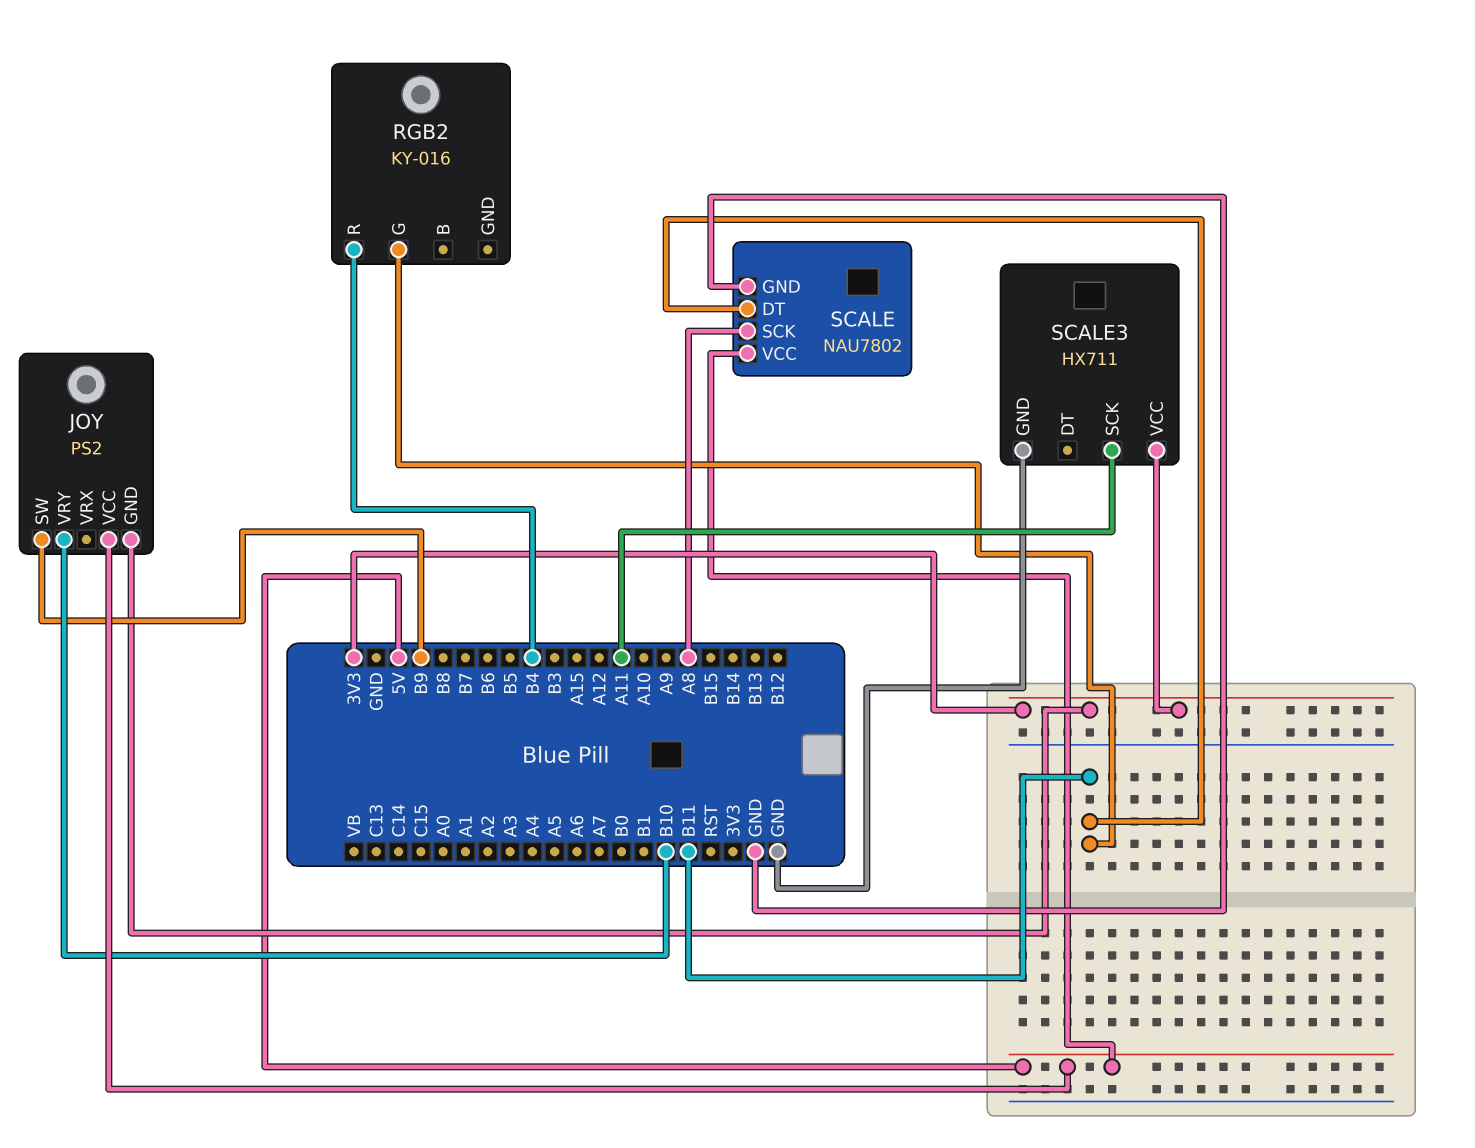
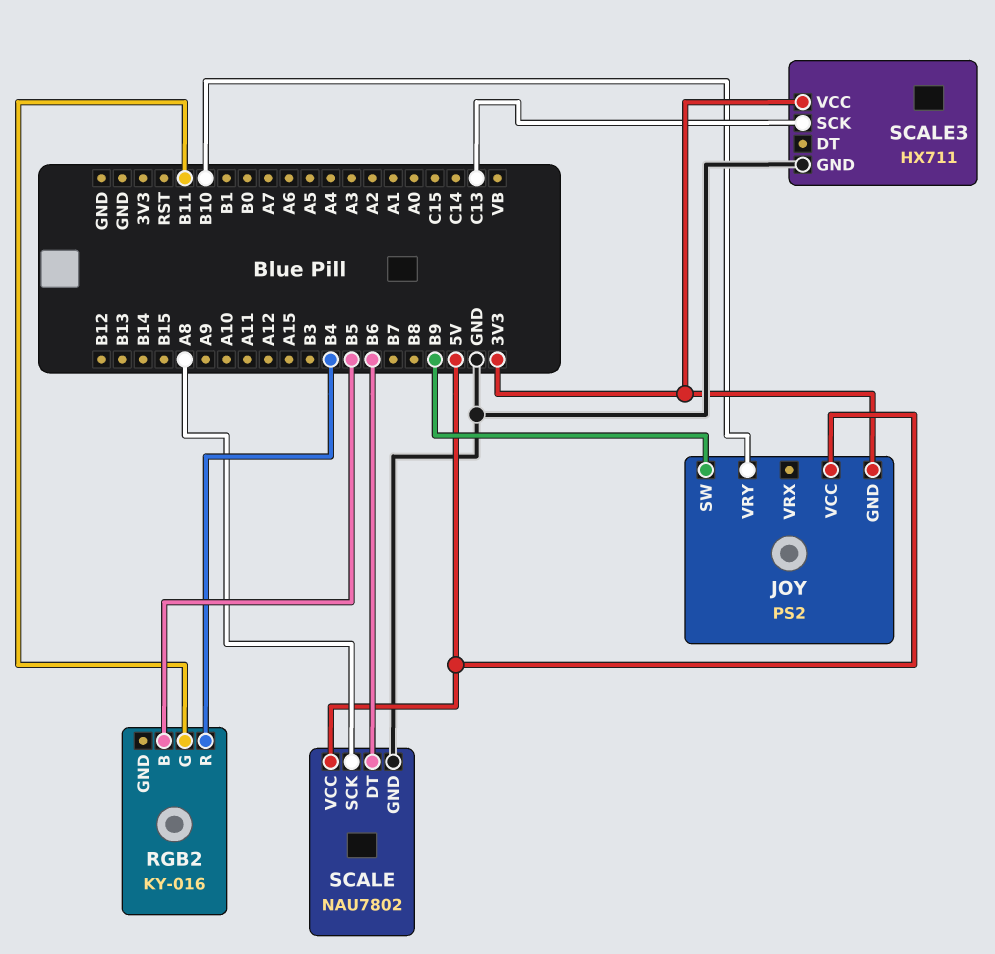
RGB2 pin B: none -> B5
SCALE pin DT: B11 -> B6
SCALE3 pin SCK: A11 -> C13

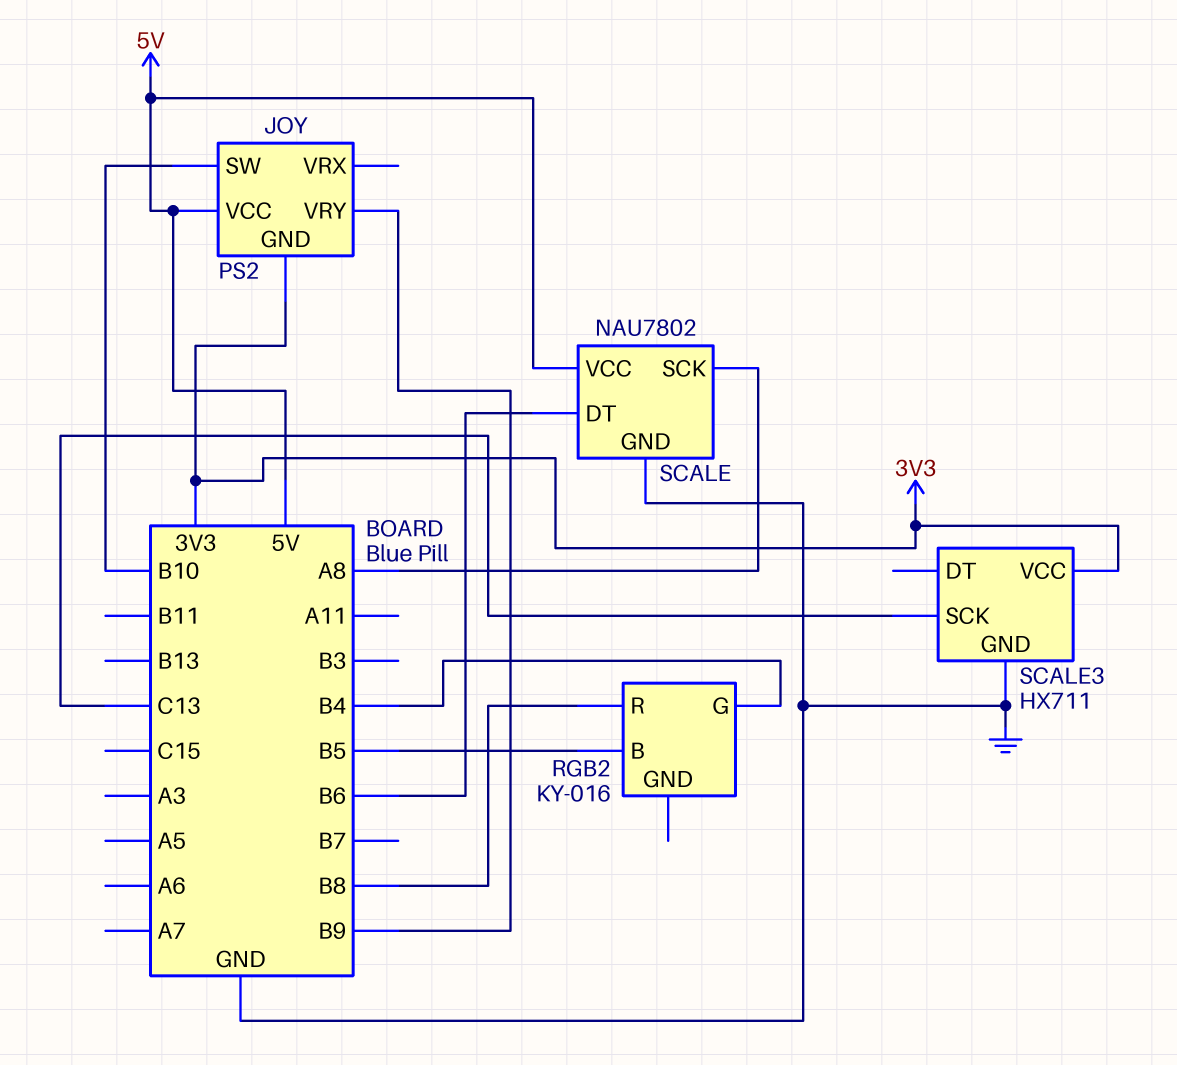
JOY pin SW: B9 -> B10
JOY pin VRY: B10 -> B9
RGB2 pin G: B11 -> B4
RGB2 pin R: B4 -> B8

